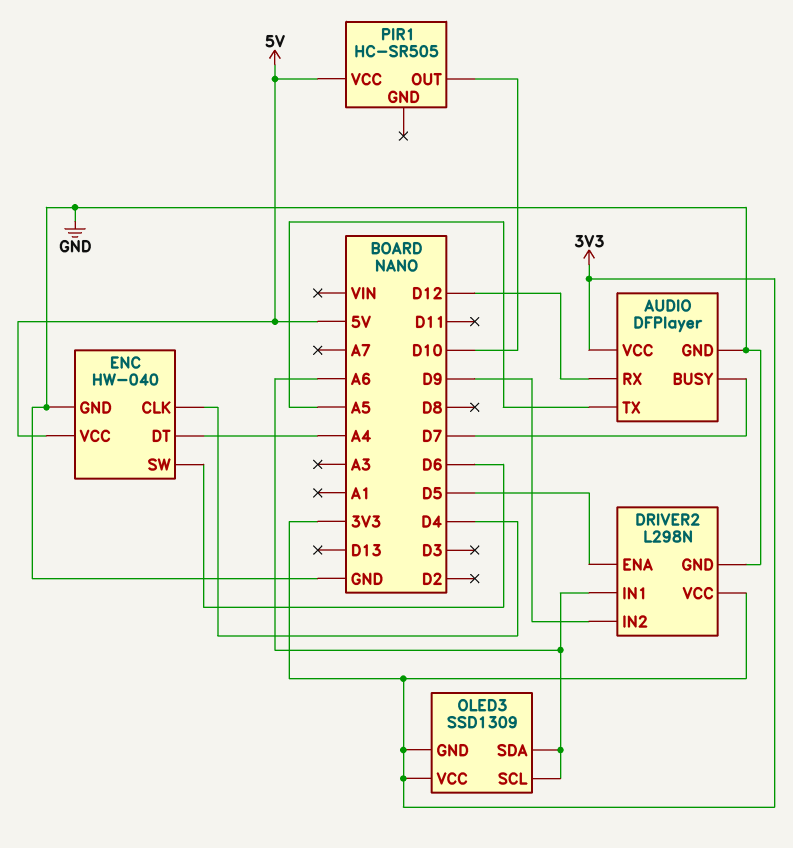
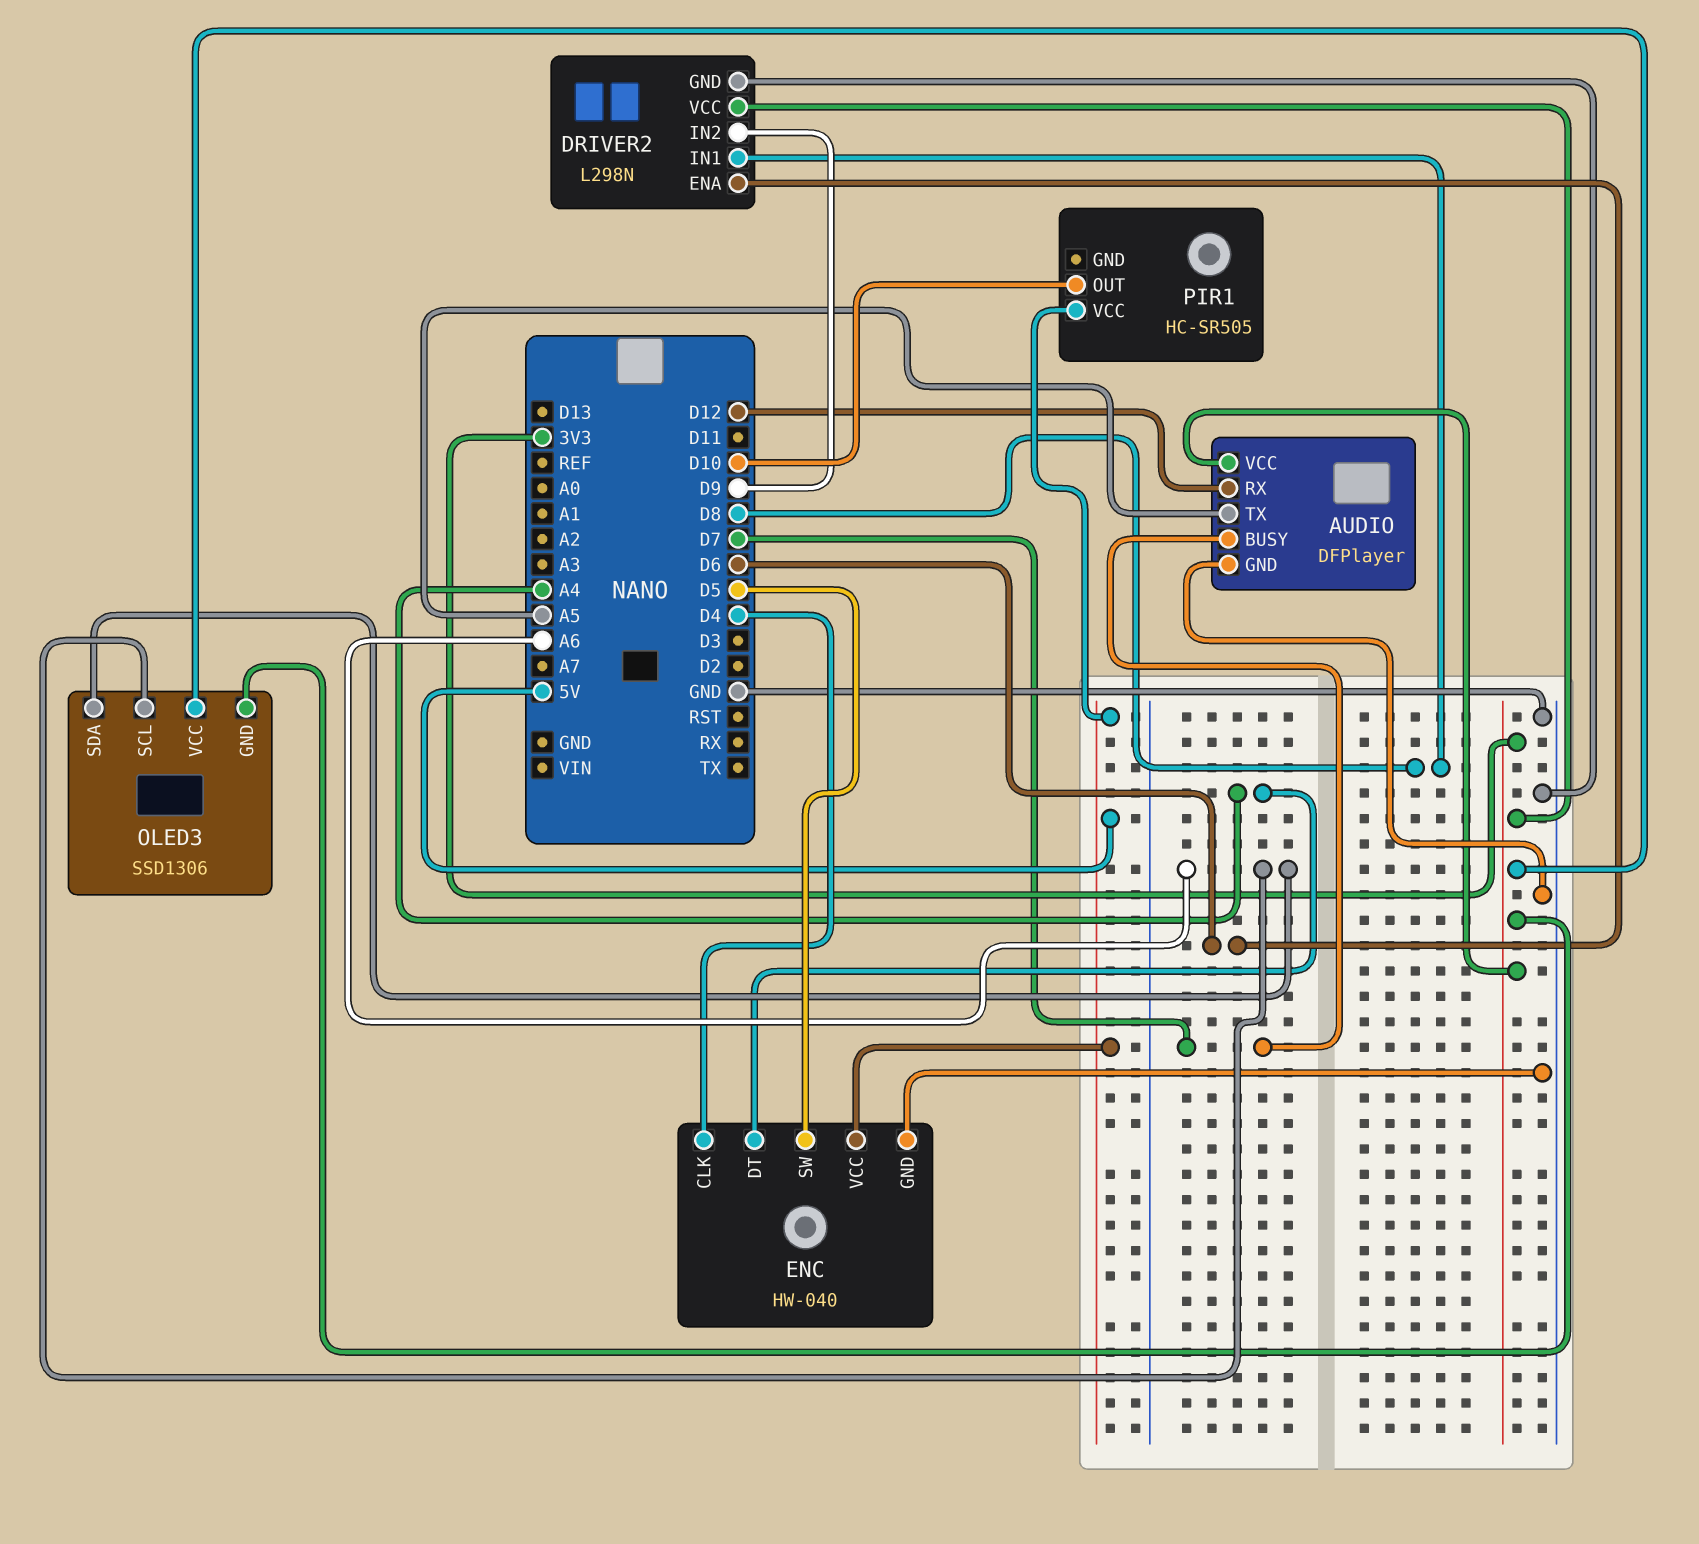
DRIVER2 pin ENA: D5 -> D6
DRIVER2 pin IN1: A6 -> D8
ENC pin SW: D6 -> D5
OLED3: SSD1309 -> SSD1306

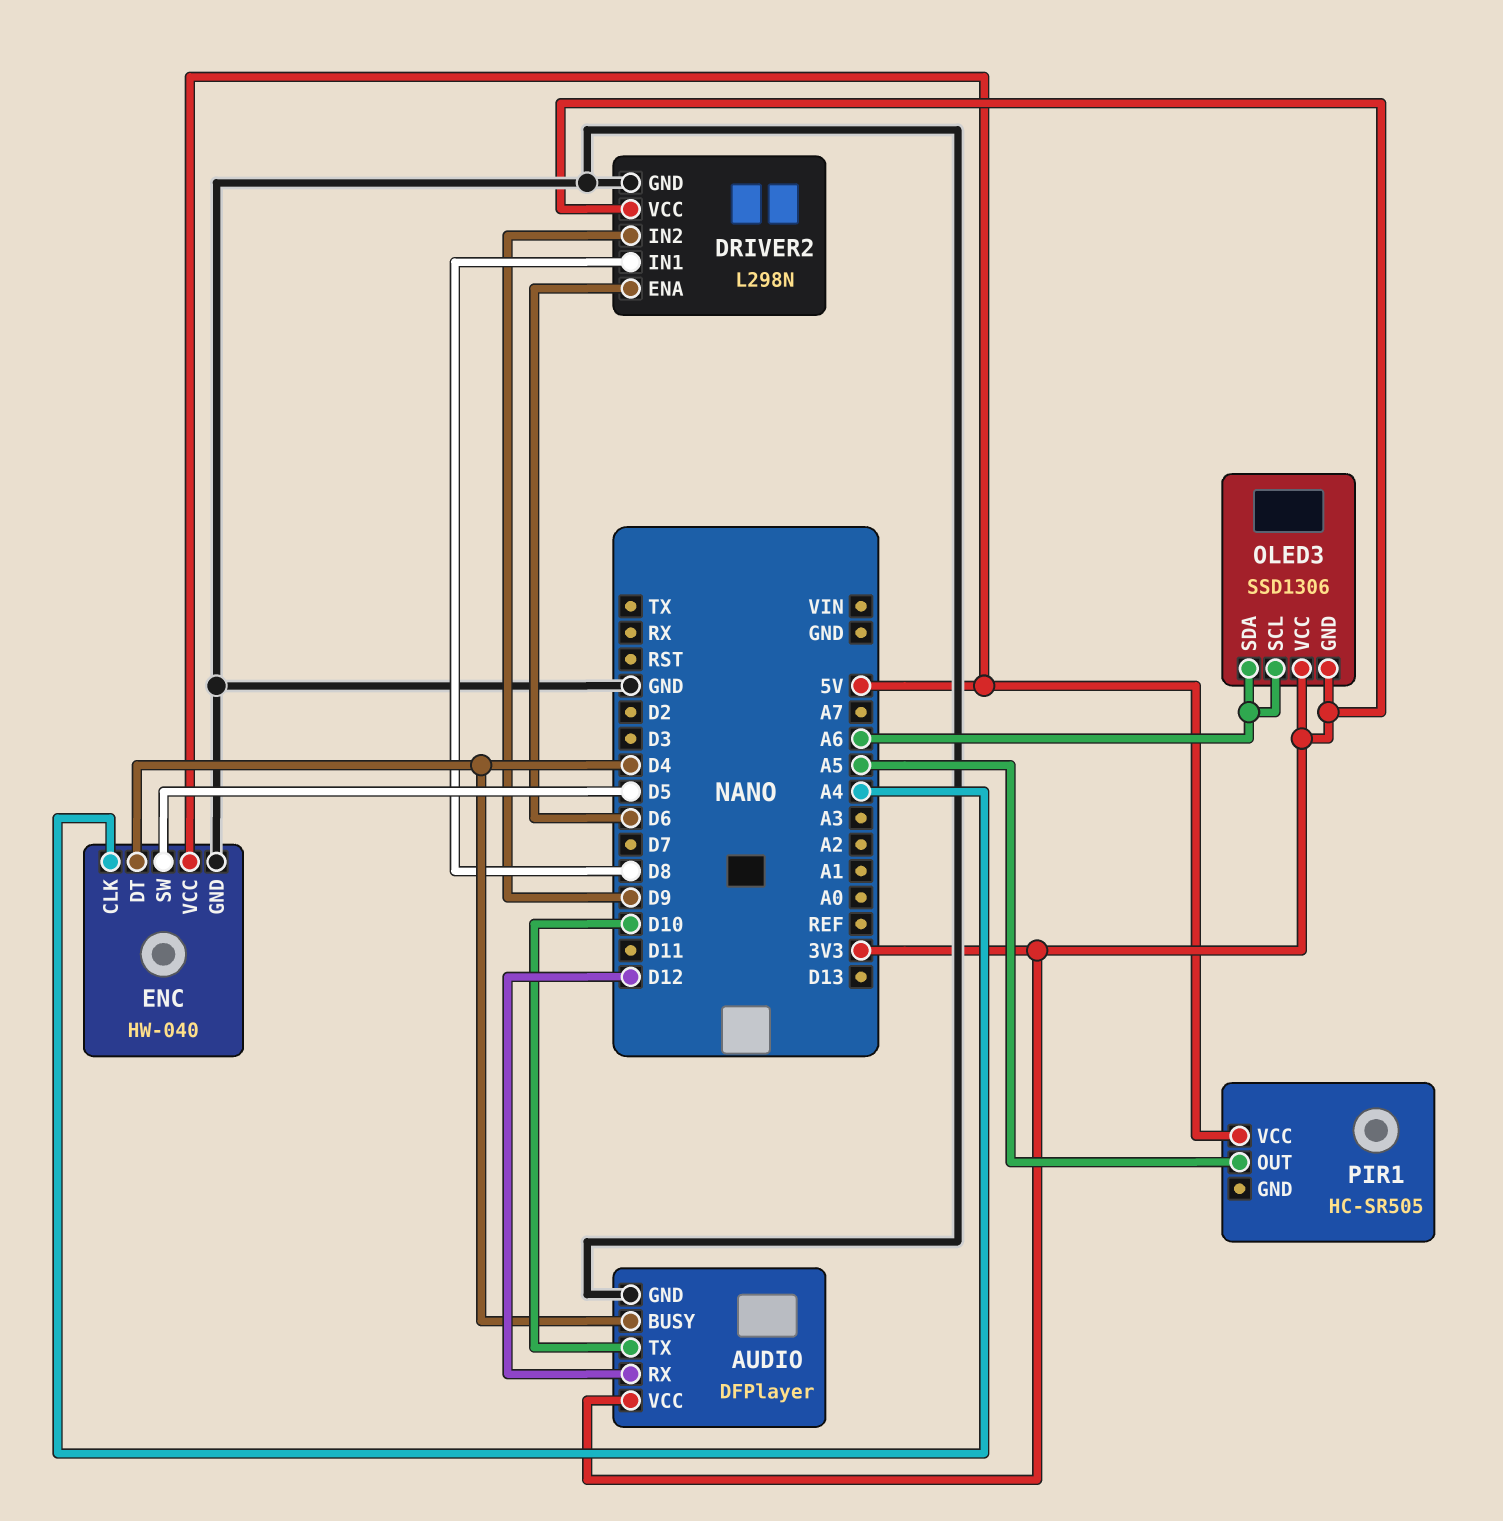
AUDIO pin BUSY: D7 -> D4
AUDIO pin TX: A5 -> D10
ENC pin CLK: D4 -> A4
ENC pin DT: A4 -> D4
PIR1 pin OUT: D10 -> A5

